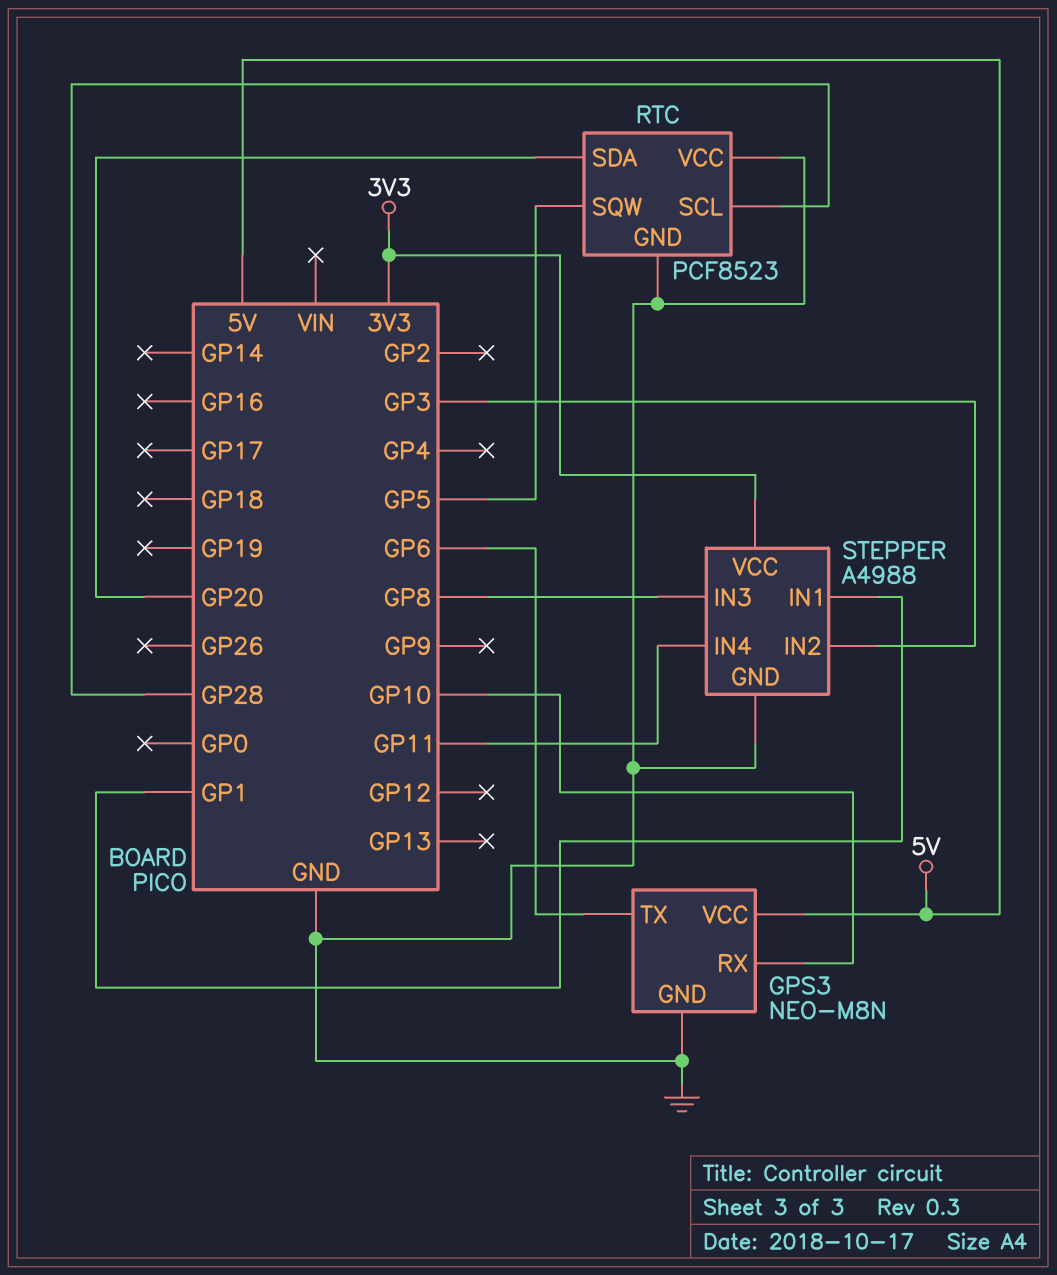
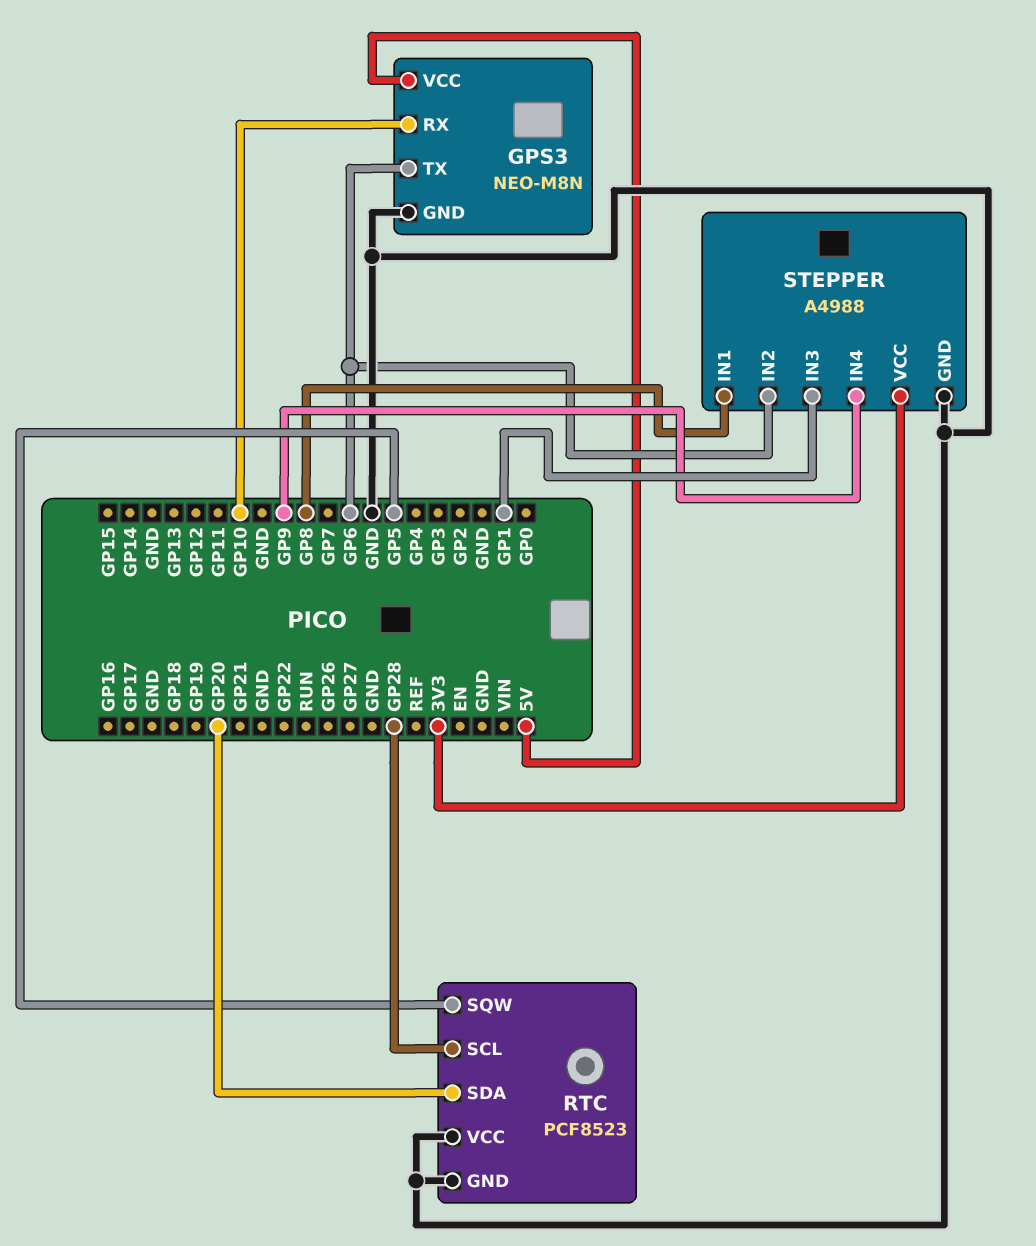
STEPPER pin IN1: GP1 -> GP8
STEPPER pin IN2: GP3 -> GP6
STEPPER pin IN3: GP8 -> GP1
STEPPER pin IN4: GP11 -> GP9

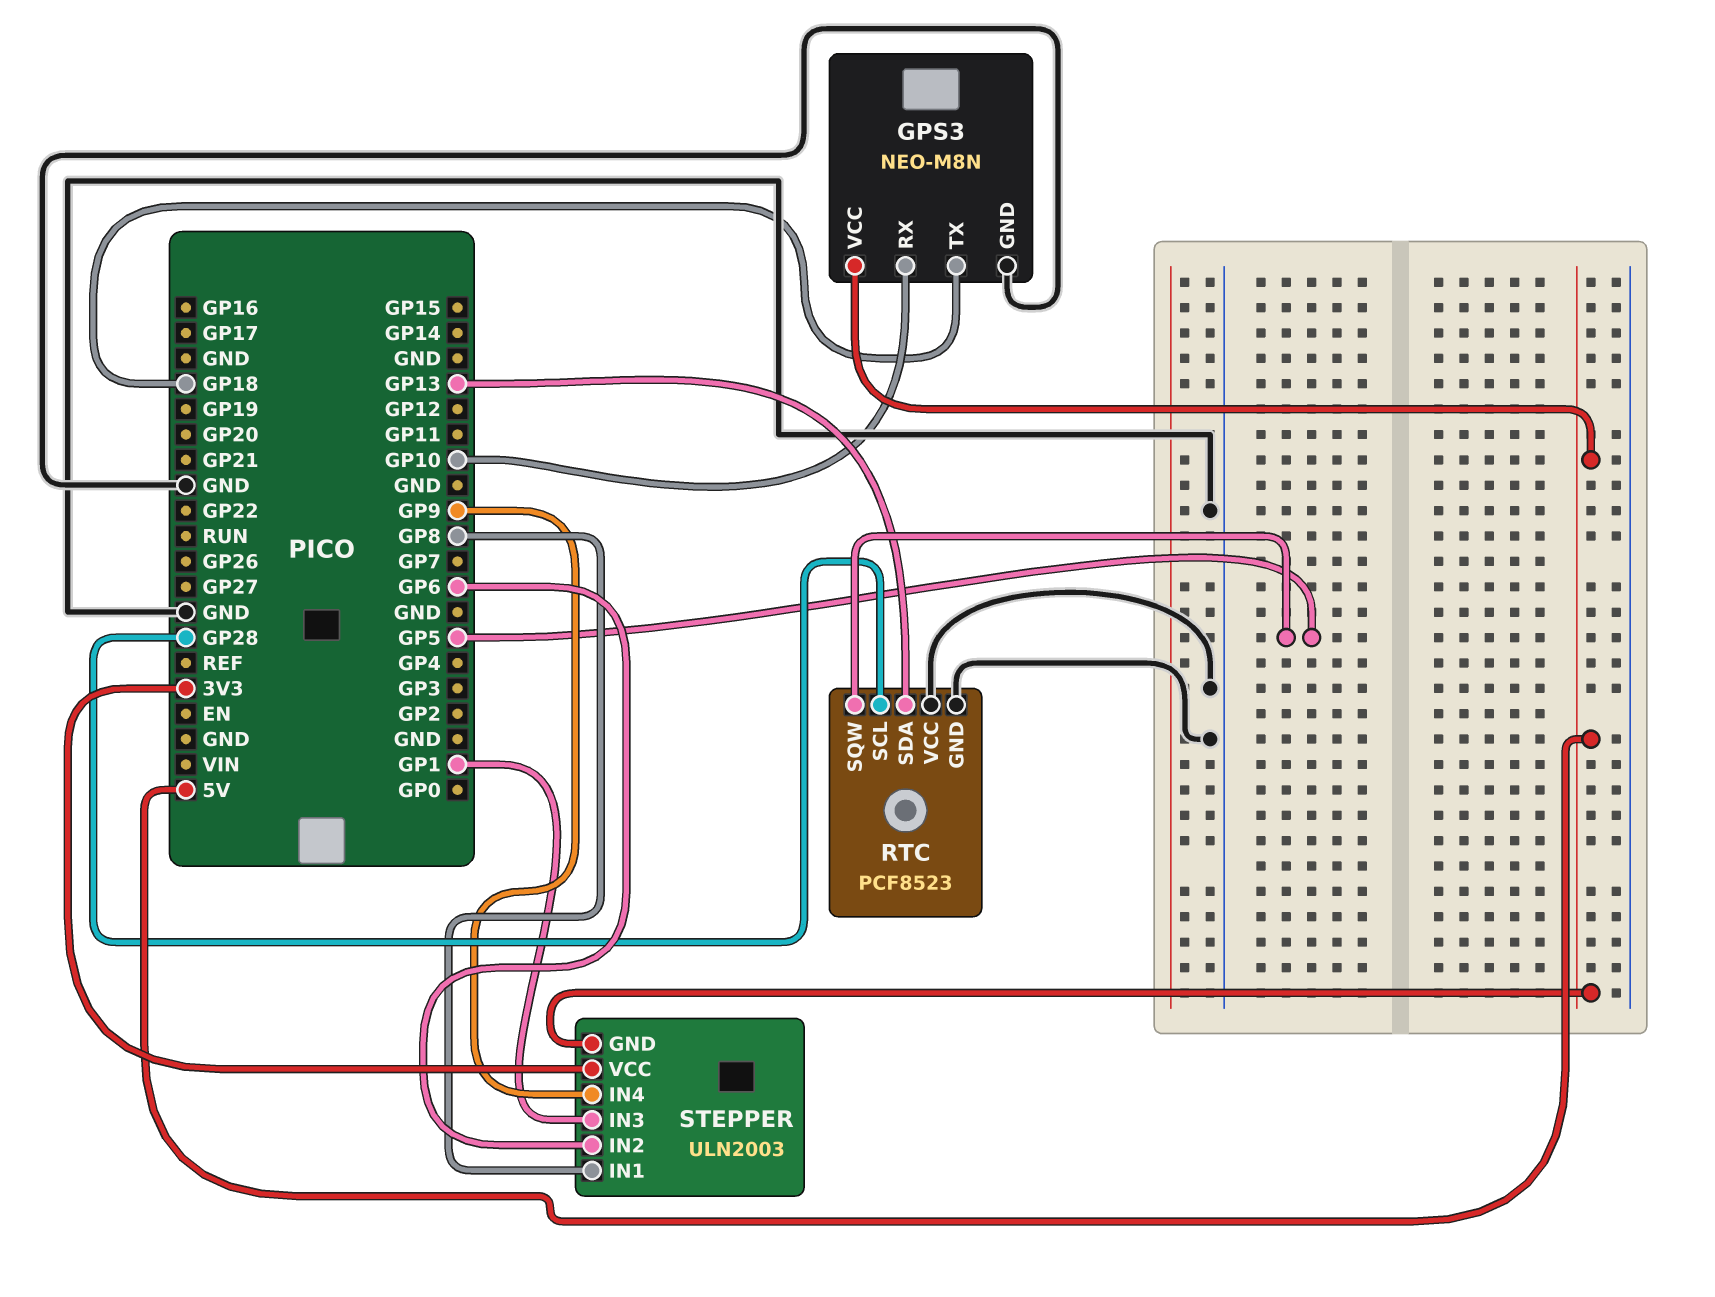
GPS3 pin TX: GP6 -> GP18
RTC pin SDA: GP20 -> GP13
STEPPER: A4988 -> ULN2003
STEPPER pin GND: GND -> 5V

